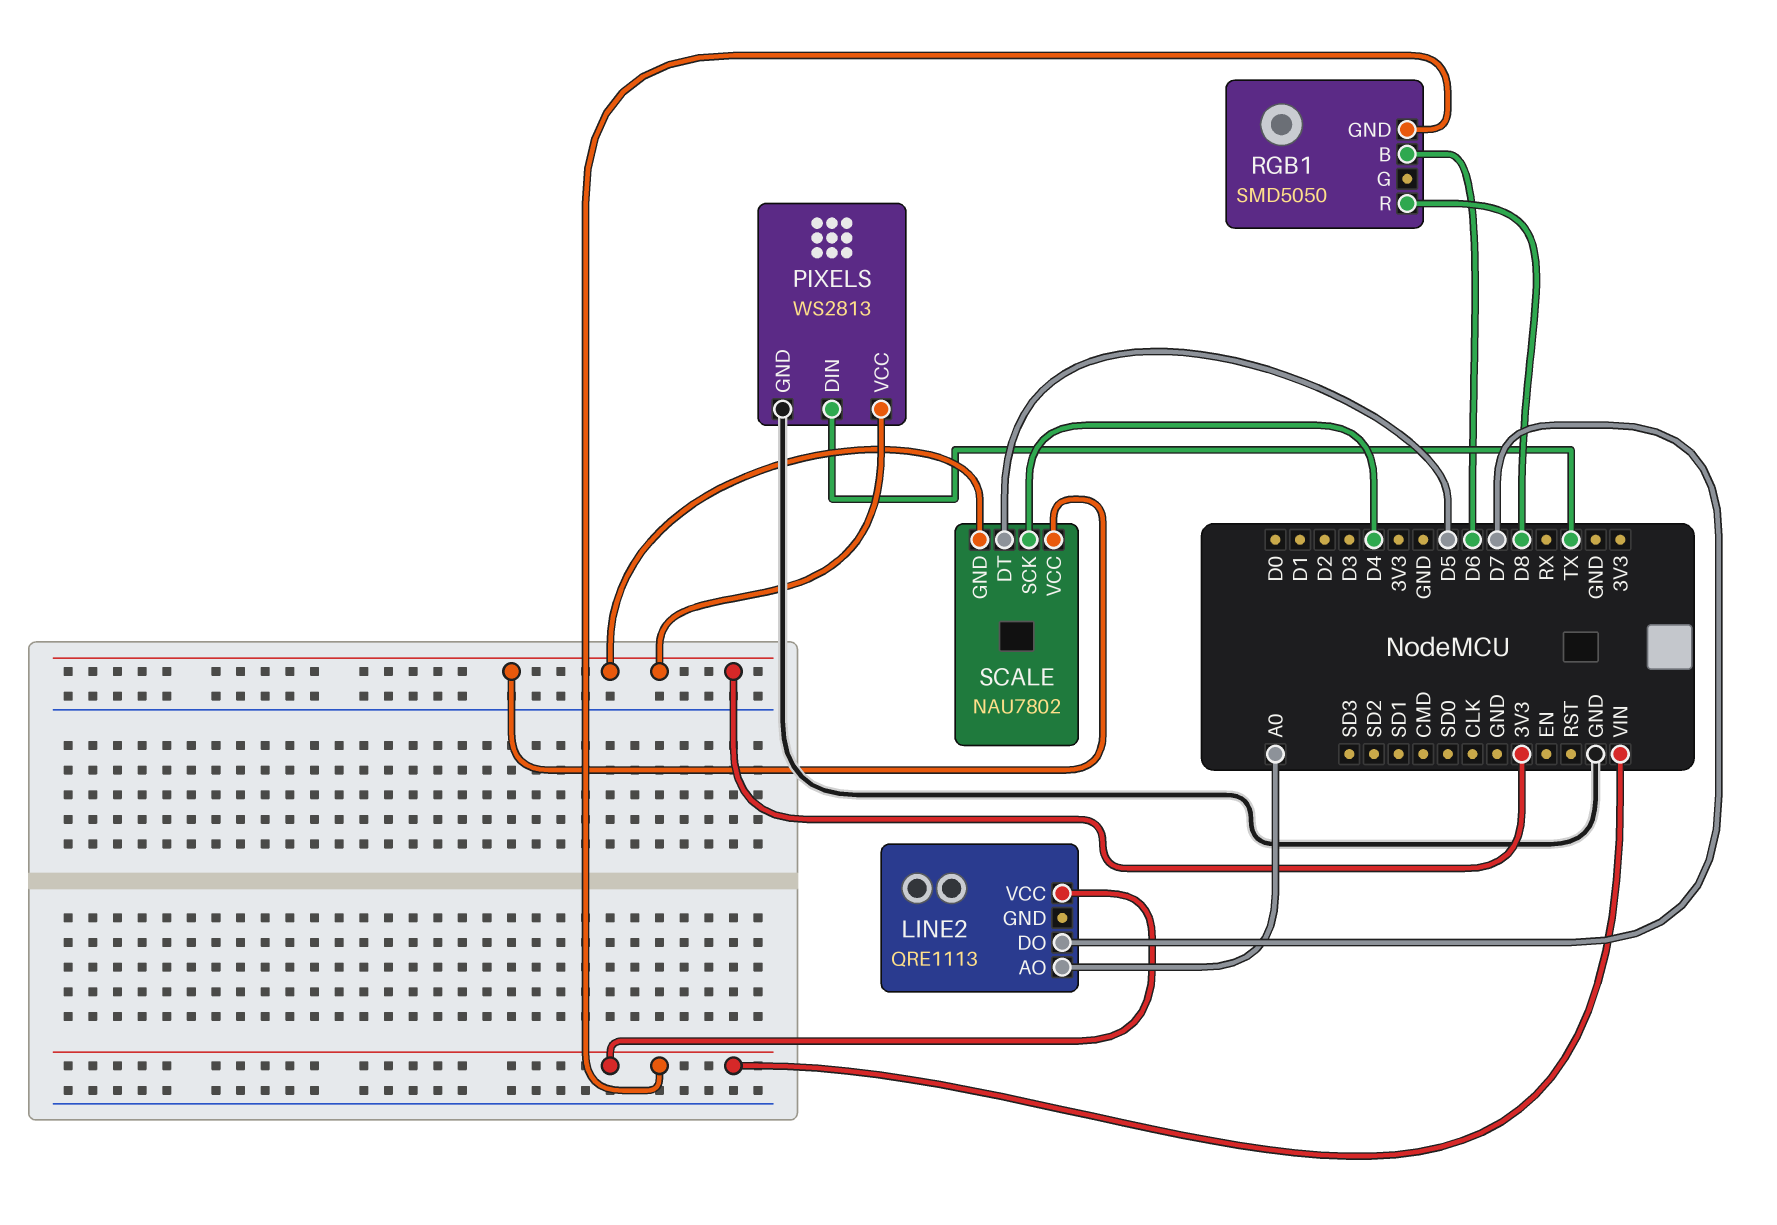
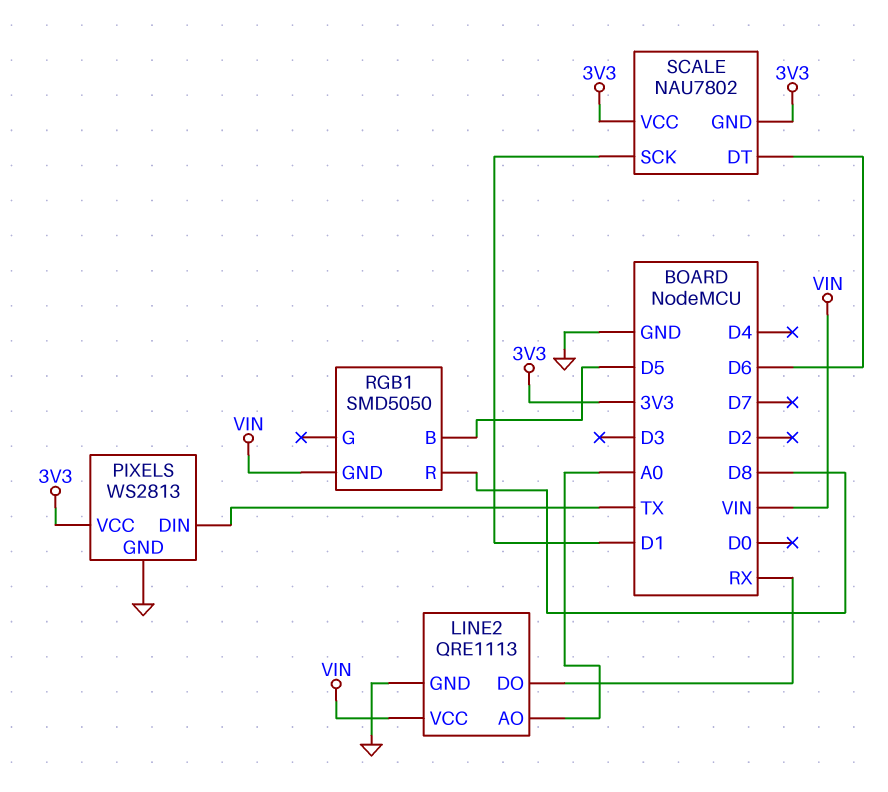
LINE2 pin DO: D7 -> RX
LINE2 pin GND: none -> GND
RGB1 pin B: D6 -> D5
SCALE pin DT: D5 -> D6
SCALE pin SCK: D4 -> D1

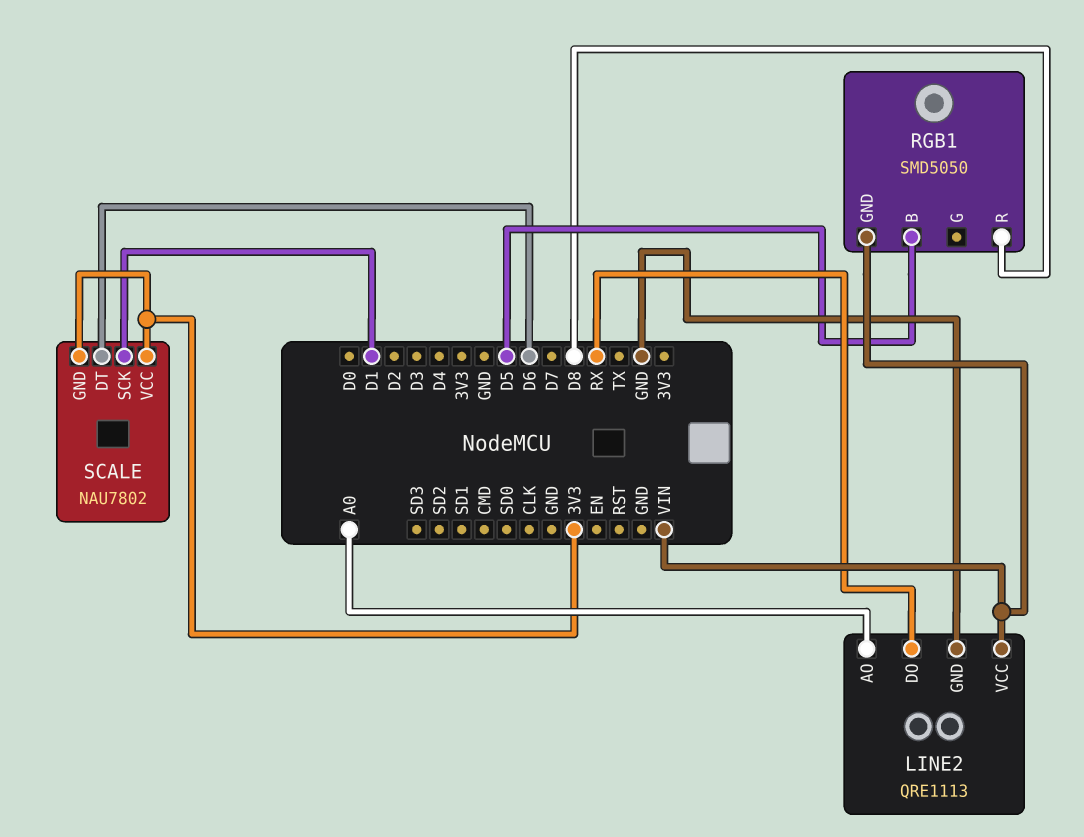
PIXELS: WS2813 -> none
PIXELS pin DIN: TX -> none
PIXELS pin GND: GND -> none
PIXELS pin VCC: 3V3 -> none

